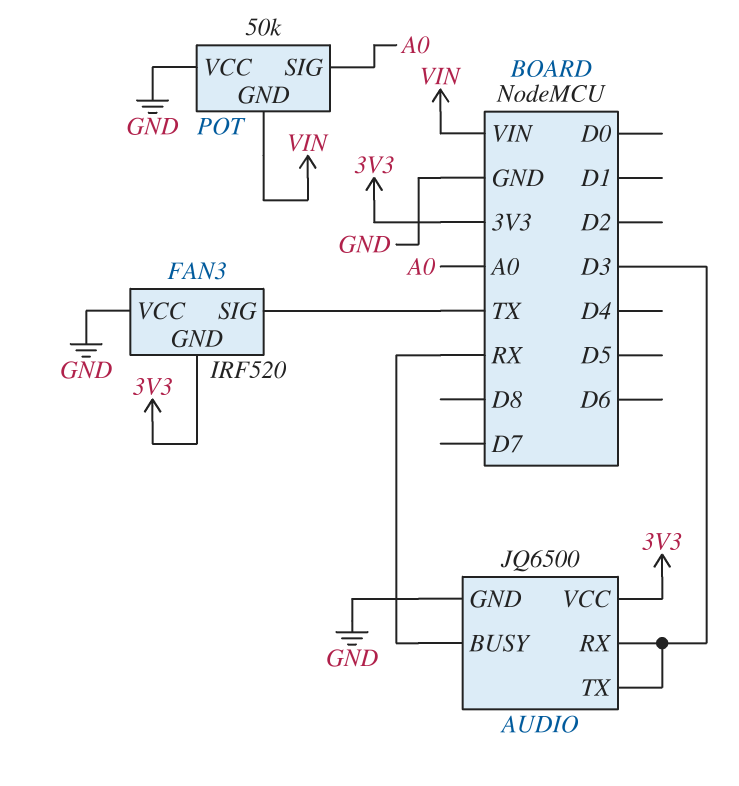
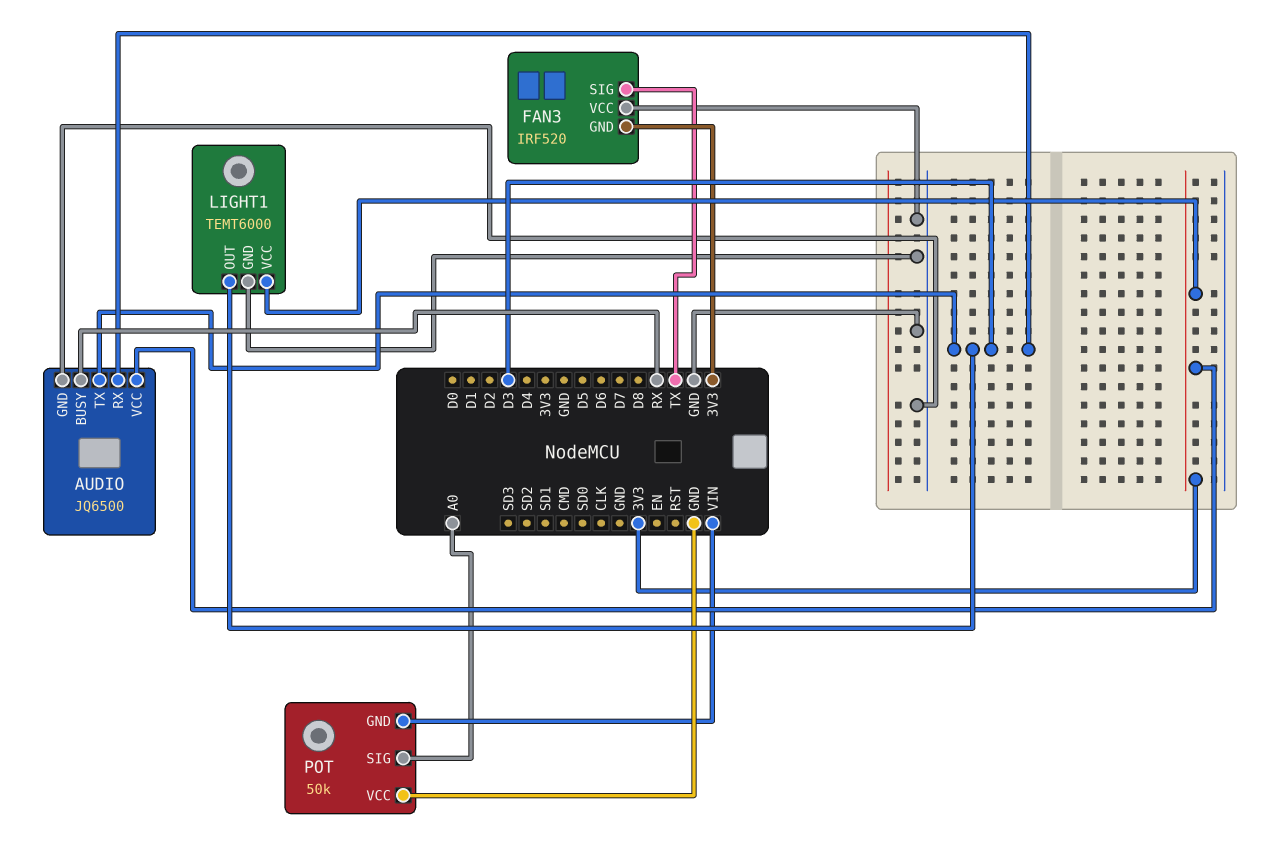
LIGHT1: none -> TEMT6000
LIGHT1 pin GND: none -> GND
LIGHT1 pin OUT: none -> D3
LIGHT1 pin VCC: none -> 3V3

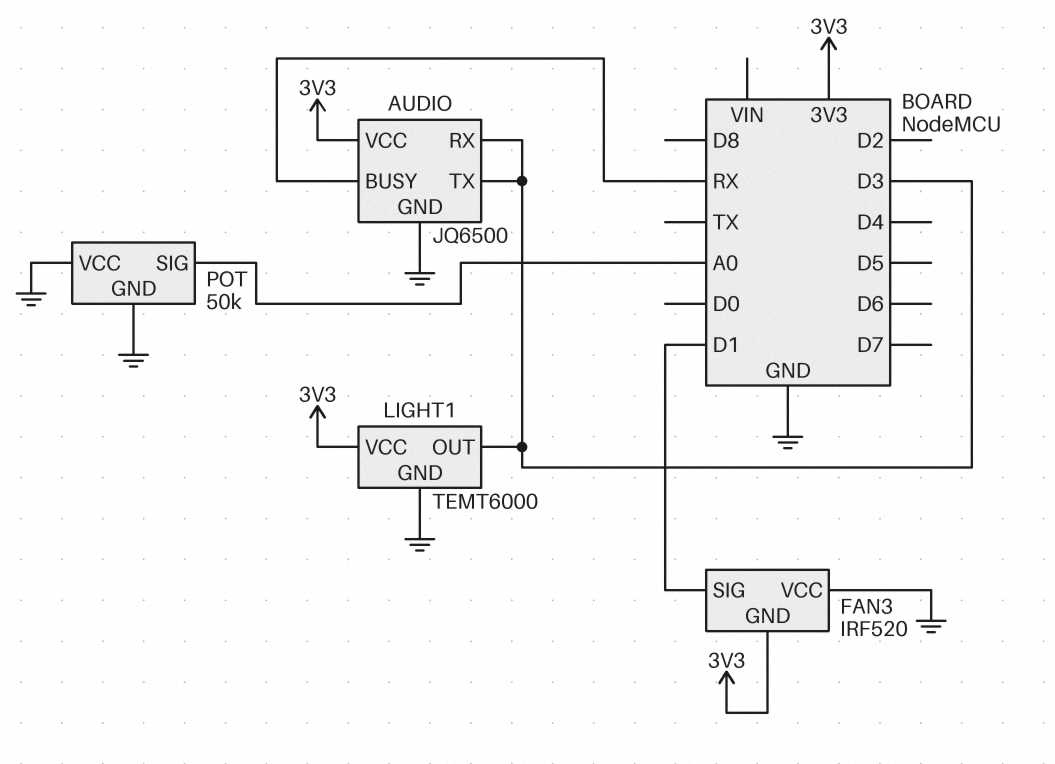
FAN3 pin SIG: TX -> D1
POT pin GND: VIN -> GND

